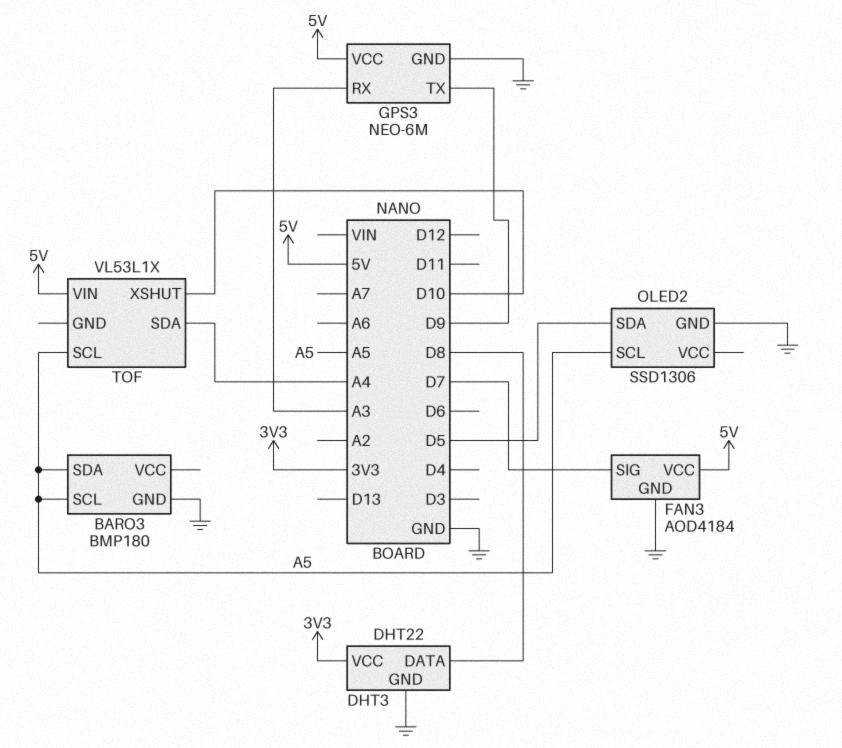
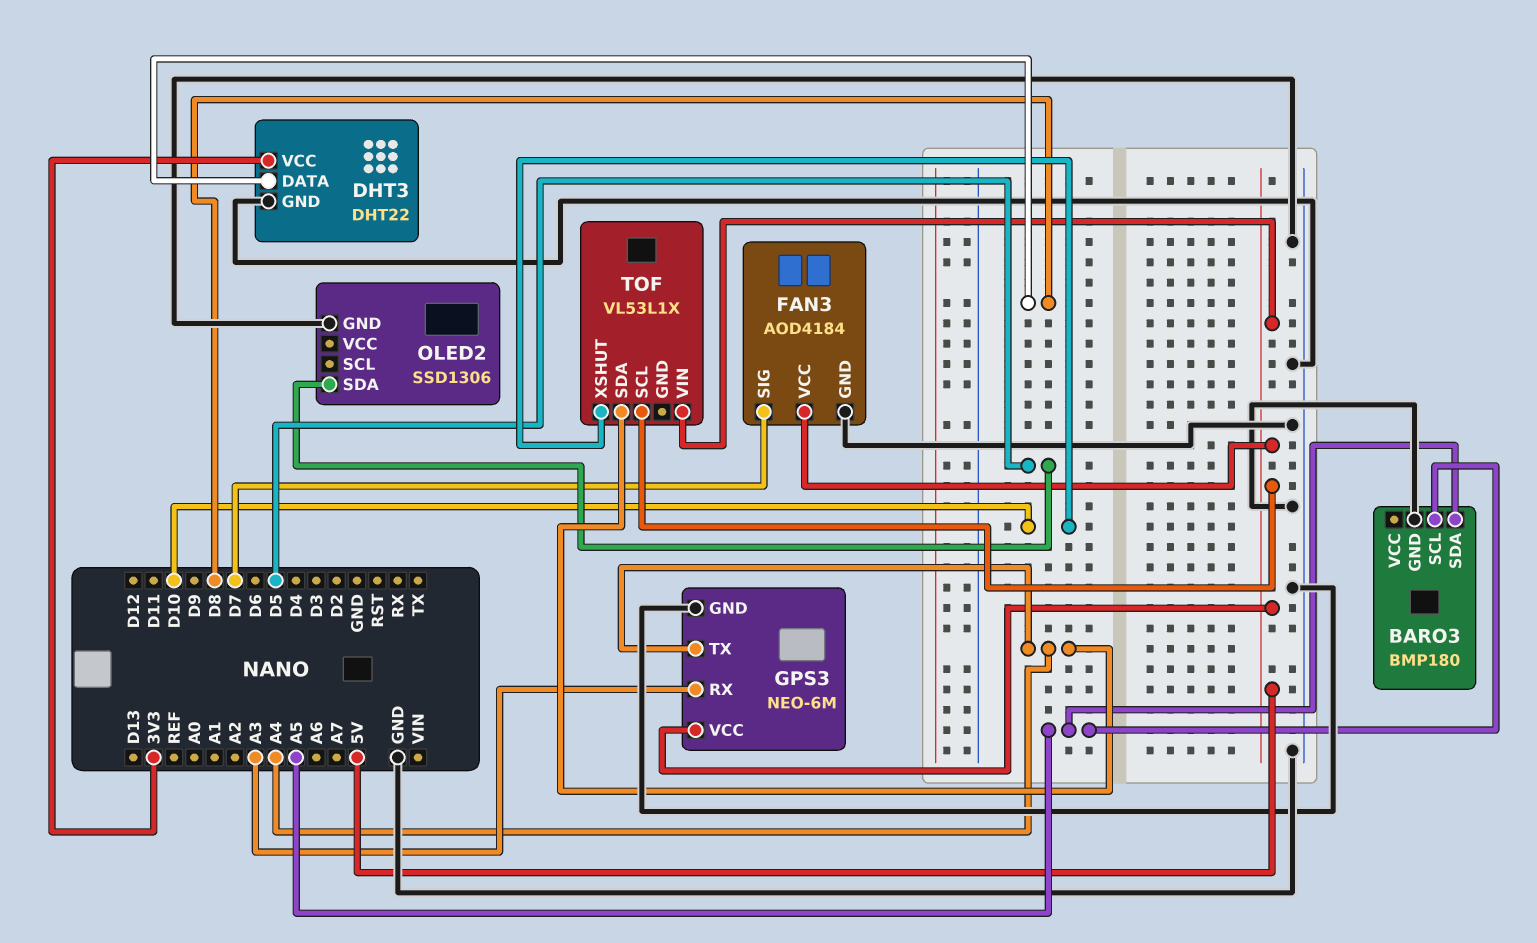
GPS3 pin TX: D9 -> A4
OLED2 pin SCL: A5 -> none
TOF pin SCL: A5 -> 5V

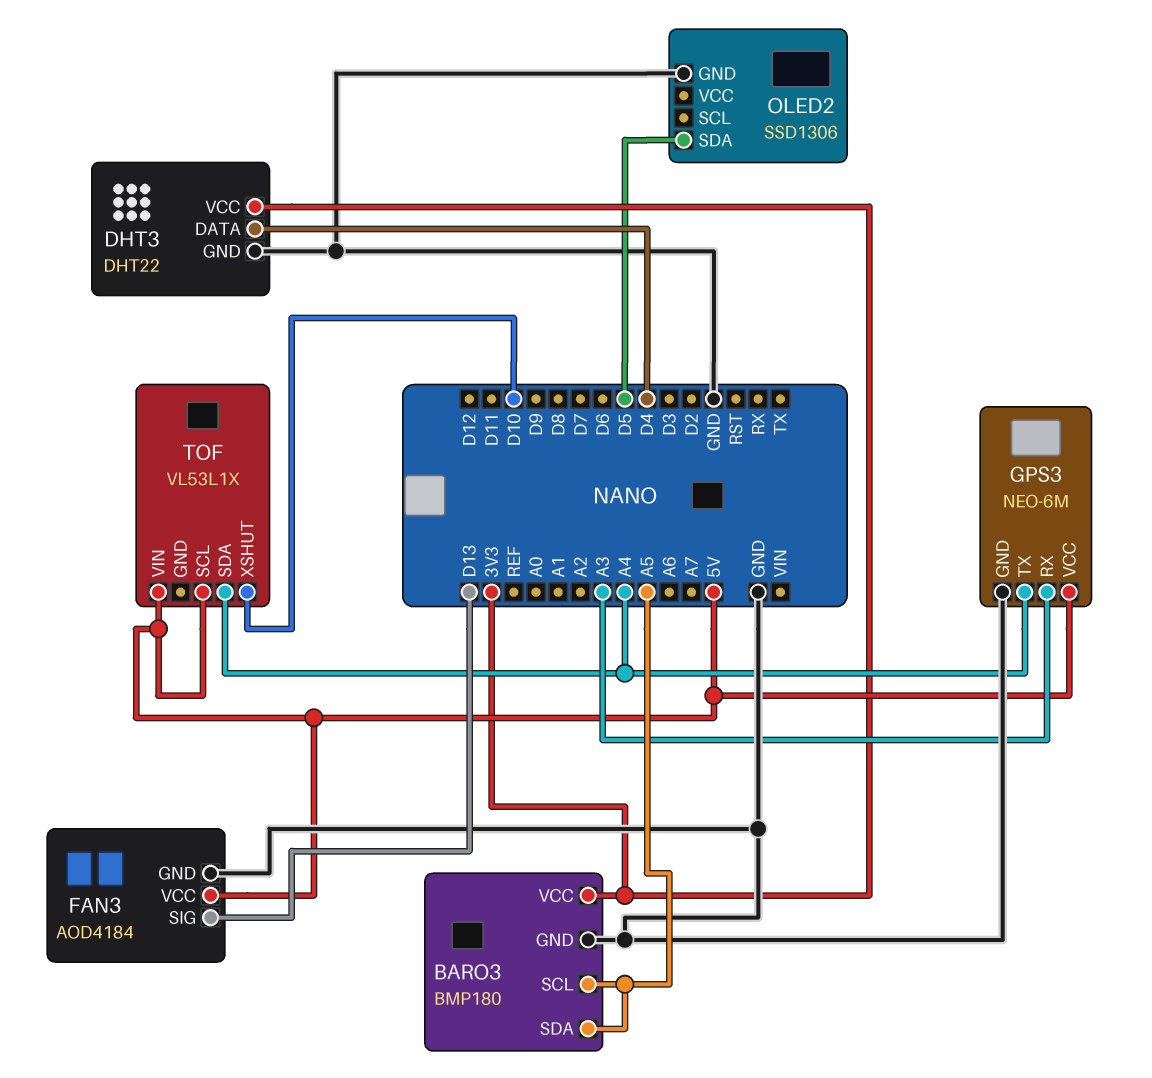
BARO3 pin VCC: none -> 3V3
DHT3 pin DATA: D8 -> D4
FAN3 pin SIG: D7 -> D13

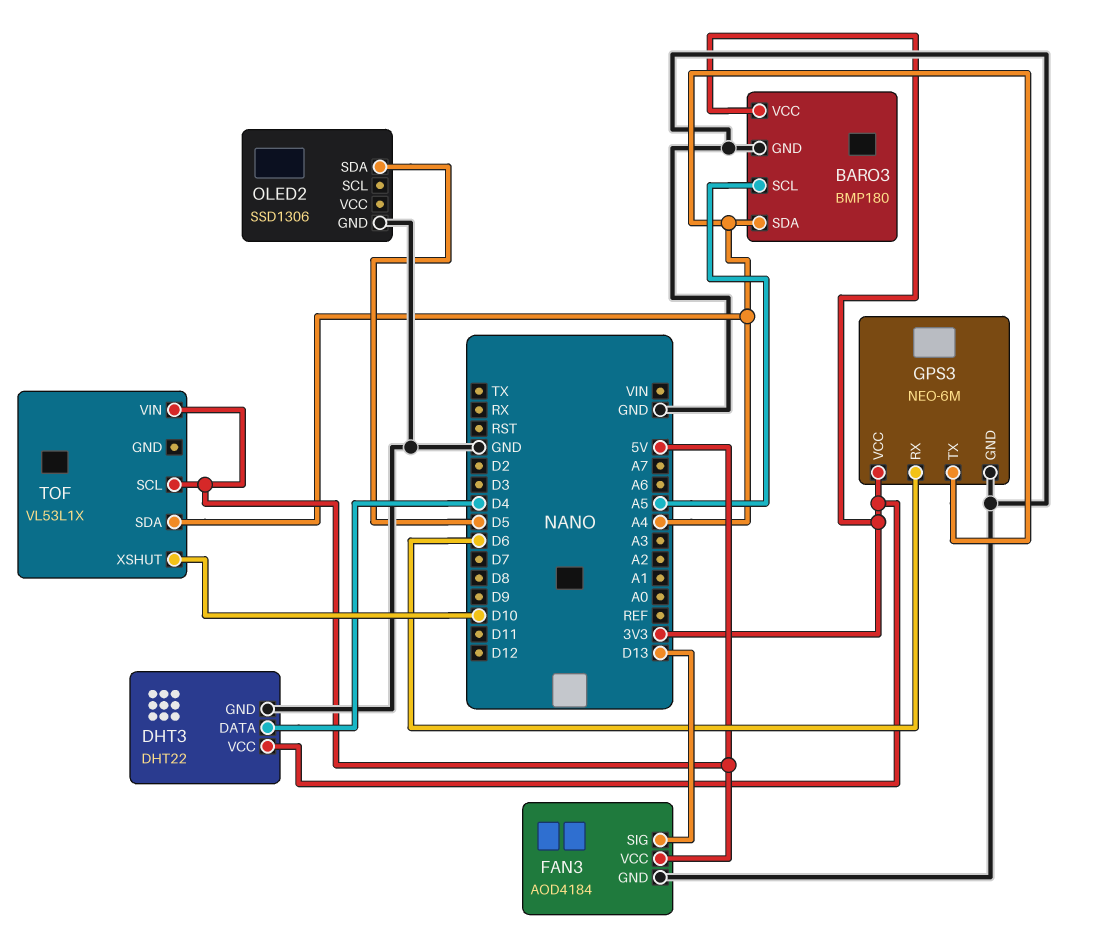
BARO3 pin SDA: A5 -> A4
GPS3 pin RX: A3 -> D6
GPS3 pin VCC: 5V -> 3V3

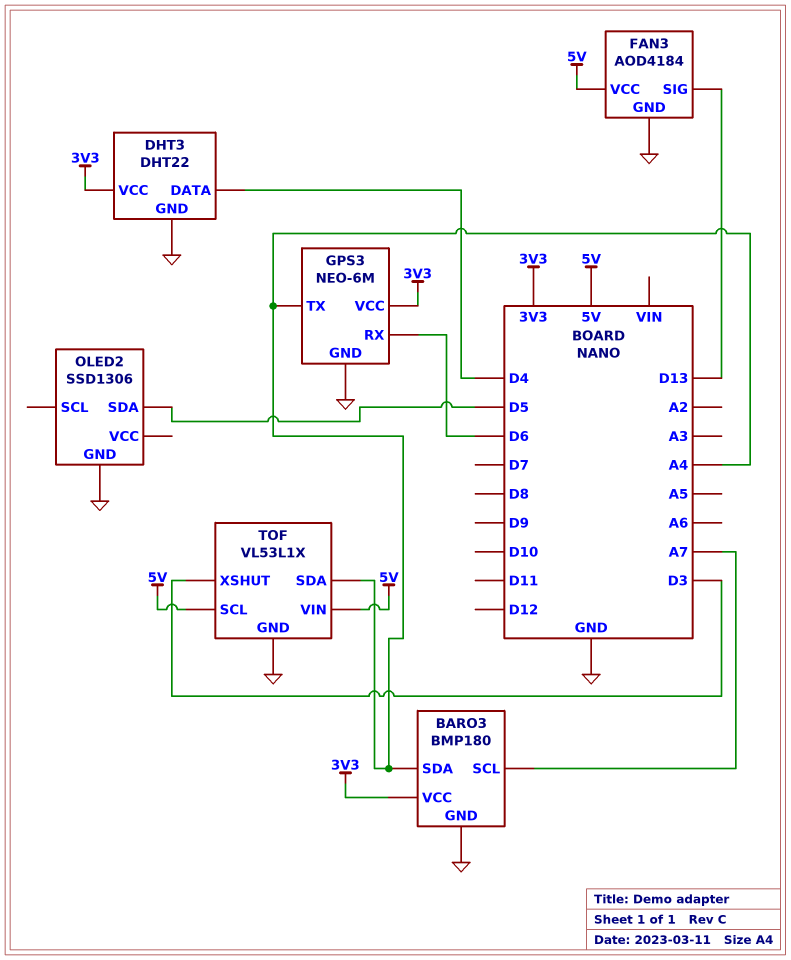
BARO3 pin SCL: A5 -> A7
TOF pin GND: none -> GND
TOF pin XSHUT: D10 -> D3

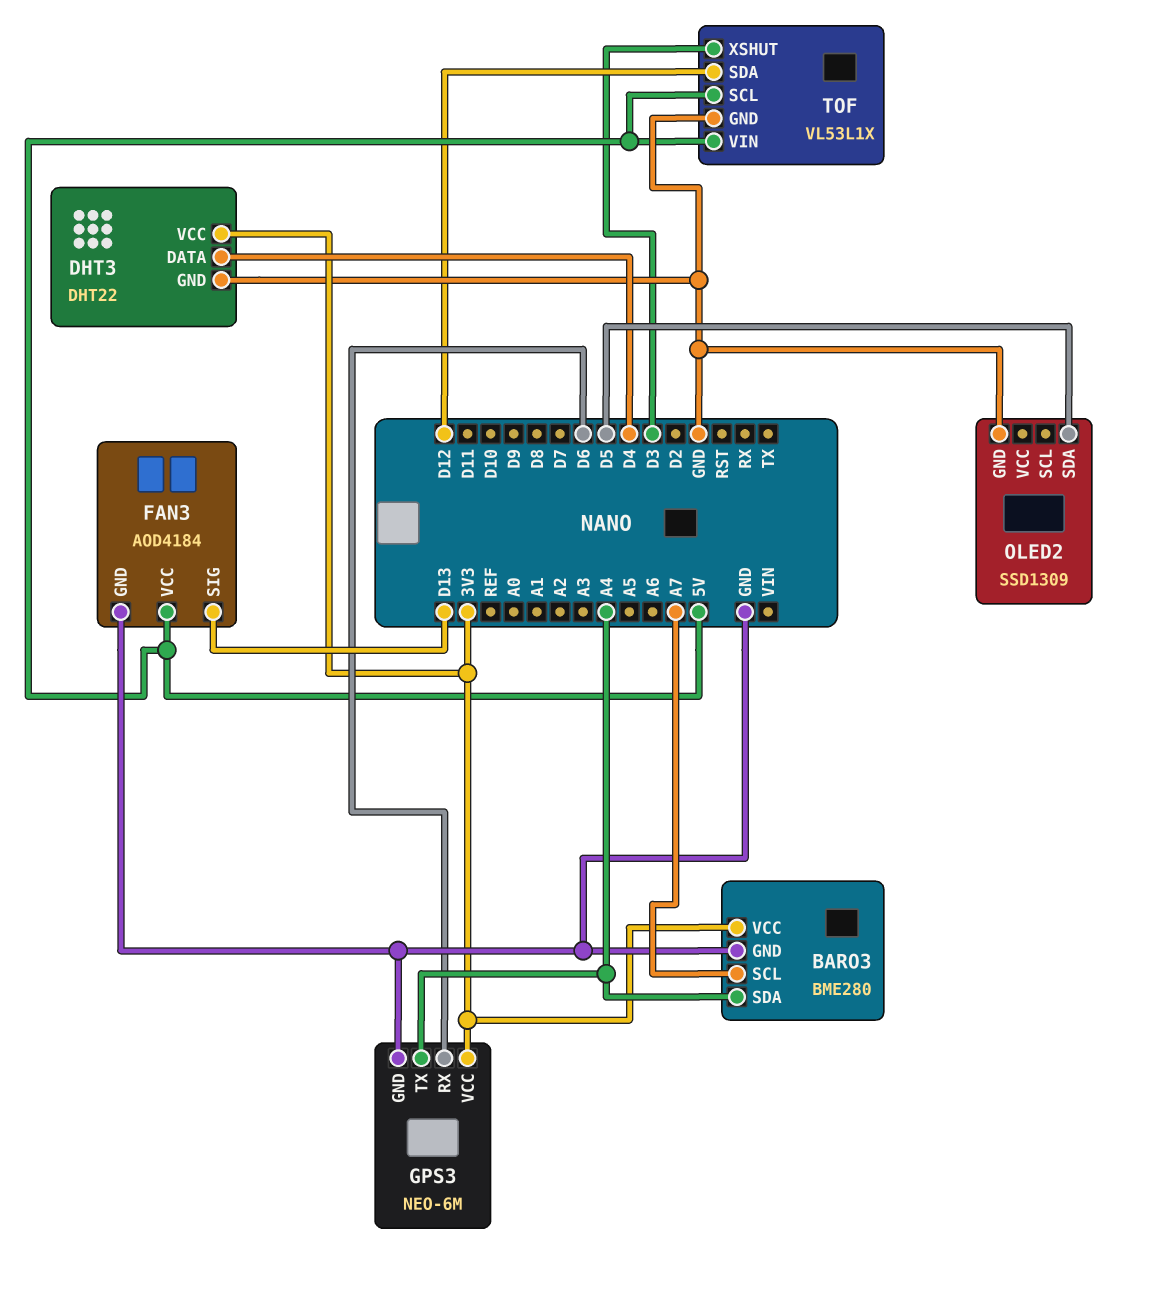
BARO3: BMP180 -> BME280
OLED2: SSD1306 -> SSD1309
TOF pin SDA: A4 -> D12

